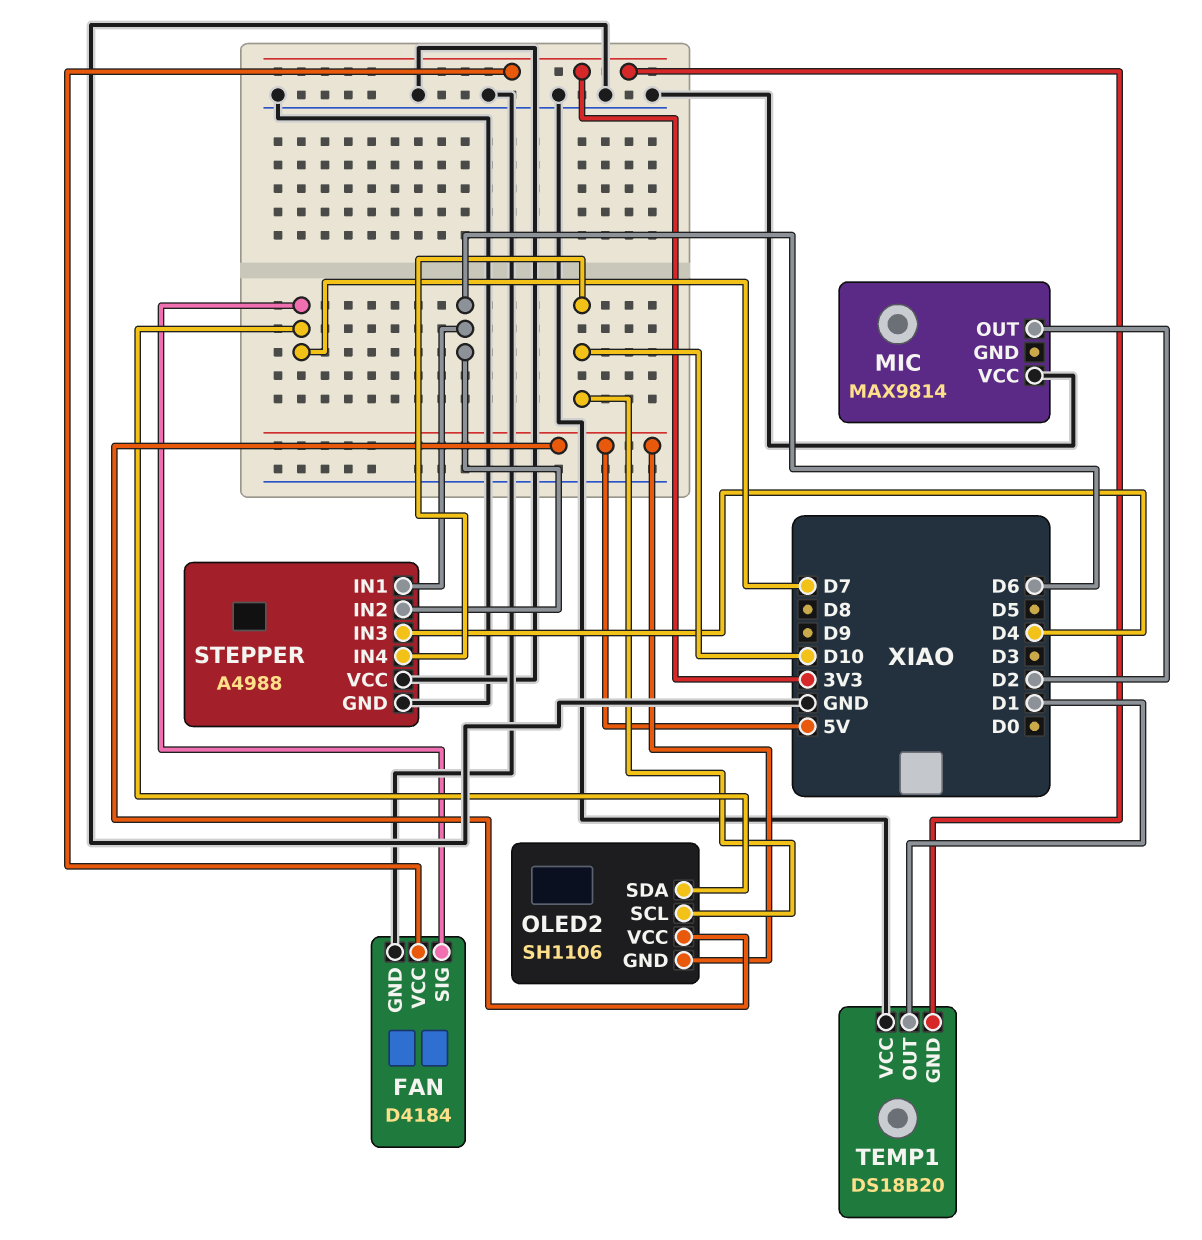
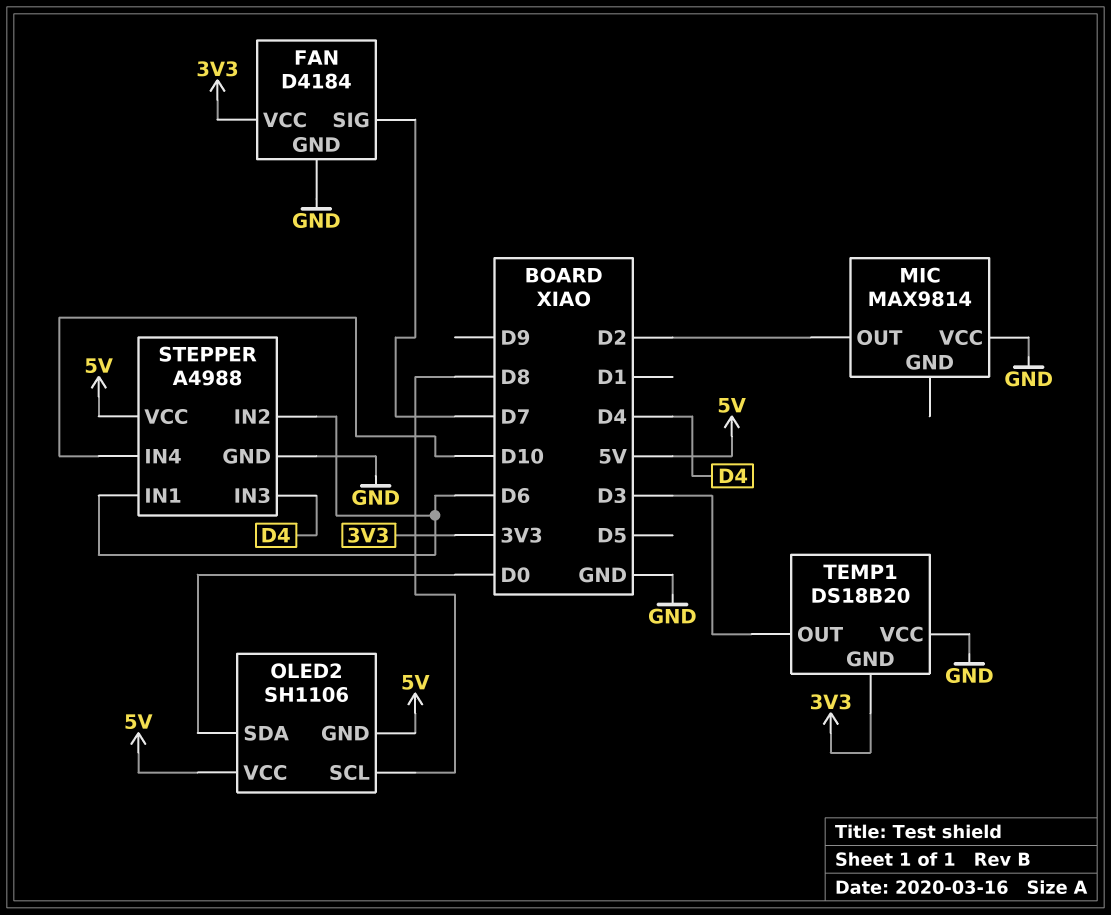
OLED2 pin SCL: D10 -> D8
OLED2 pin SDA: D7 -> D0
STEPPER pin VCC: GND -> 5V
TEMP1 pin OUT: D1 -> D3

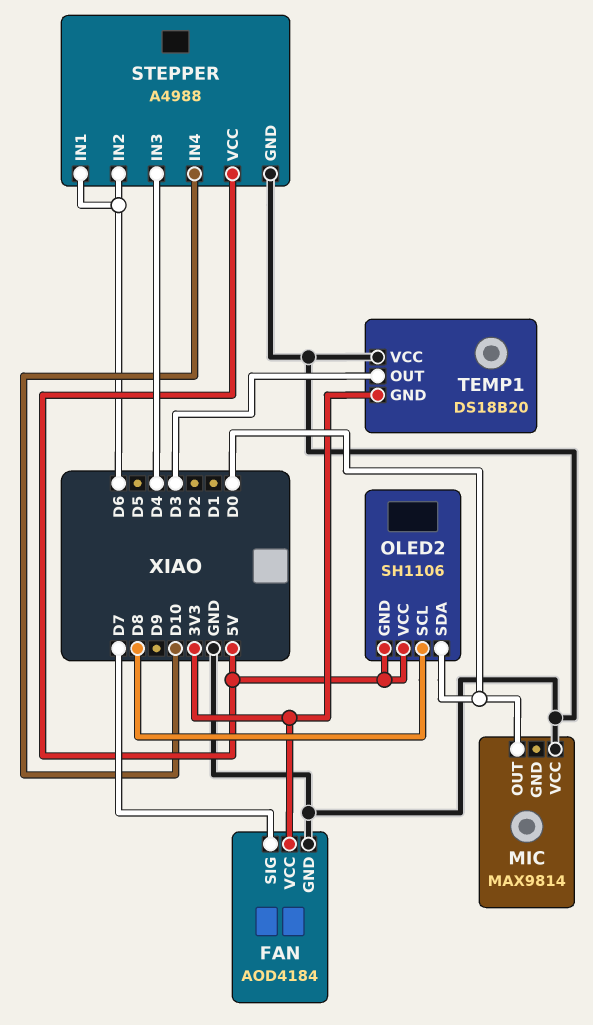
FAN: D4184 -> AOD4184
MIC pin OUT: D2 -> D0

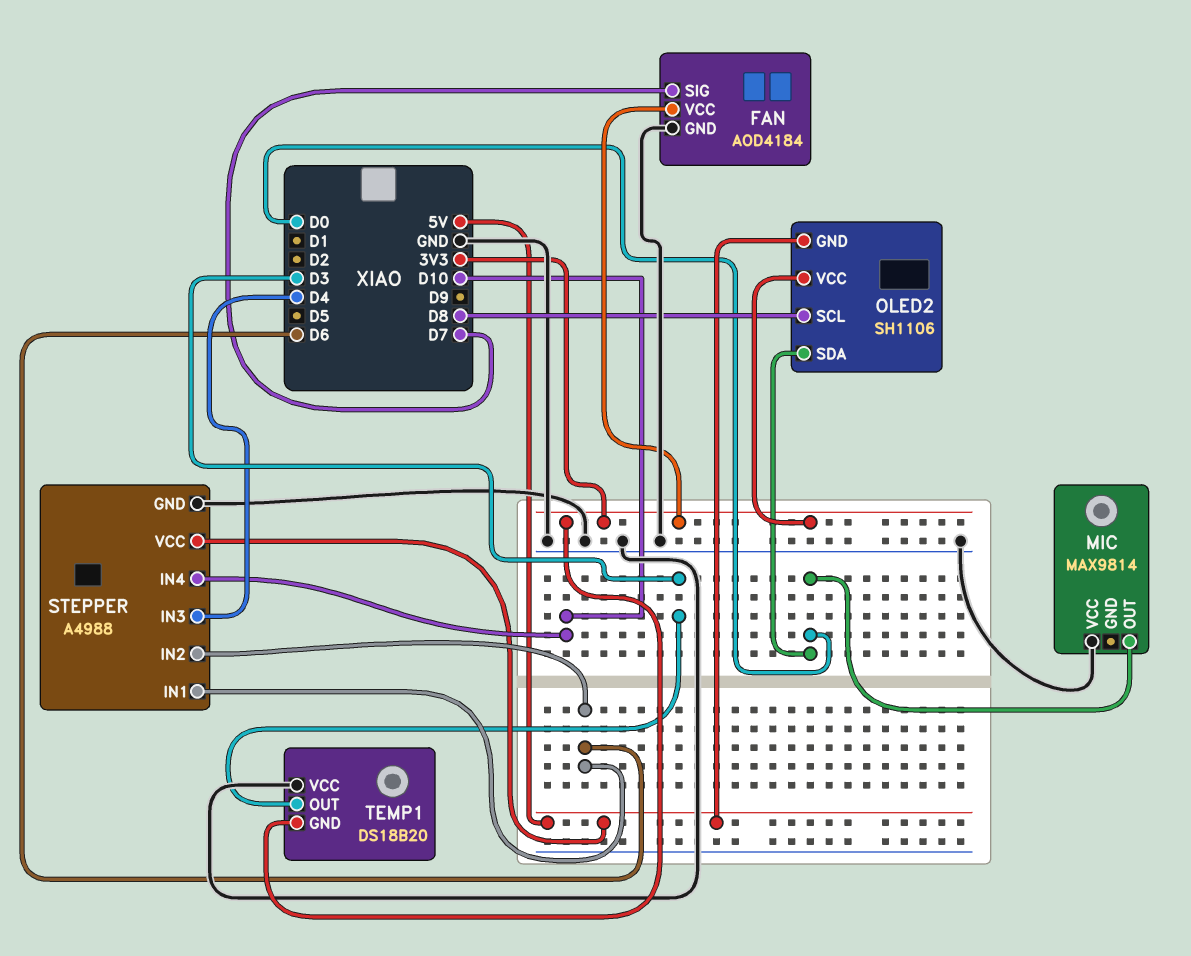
OLED2 pin VCC: 5V -> 3V3

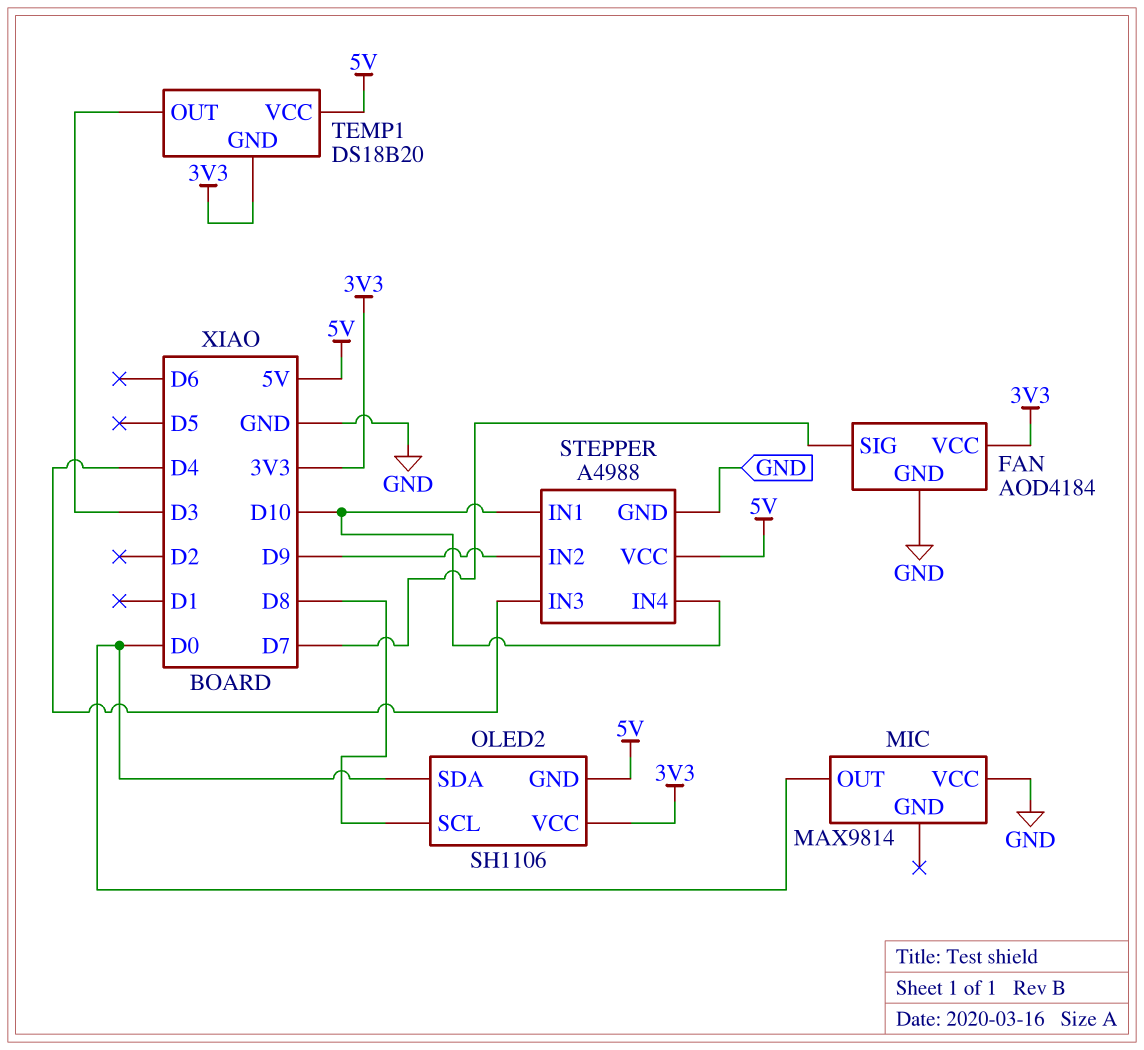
STEPPER pin IN1: D6 -> D10
STEPPER pin IN2: D6 -> D9
TEMP1 pin VCC: GND -> 5V

